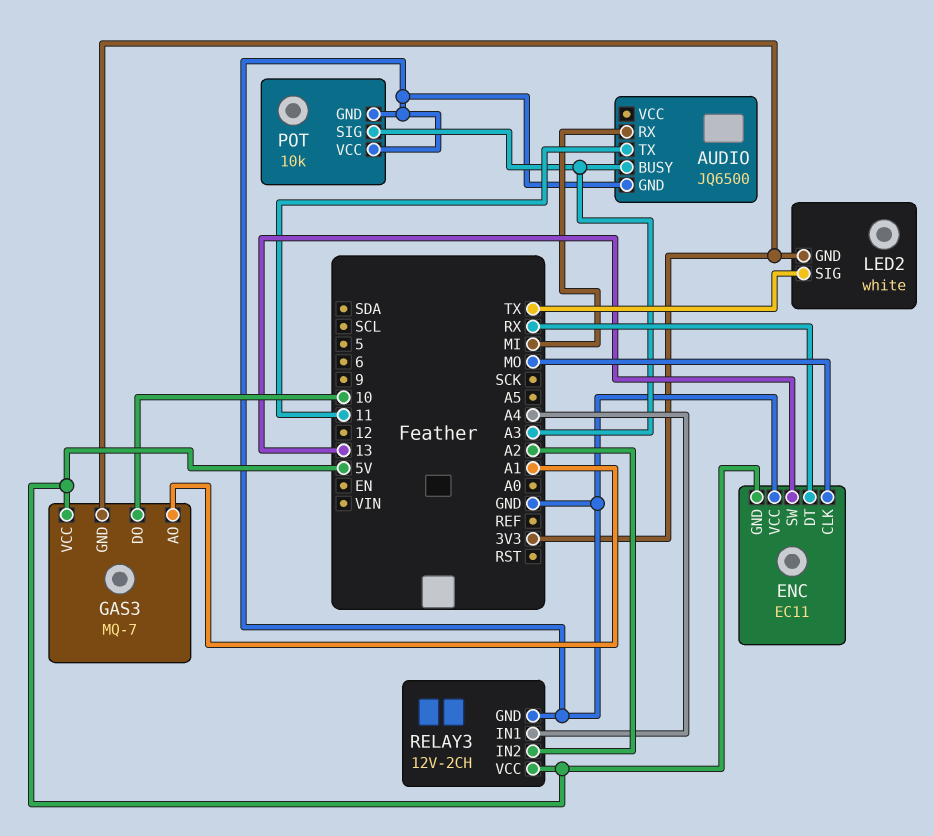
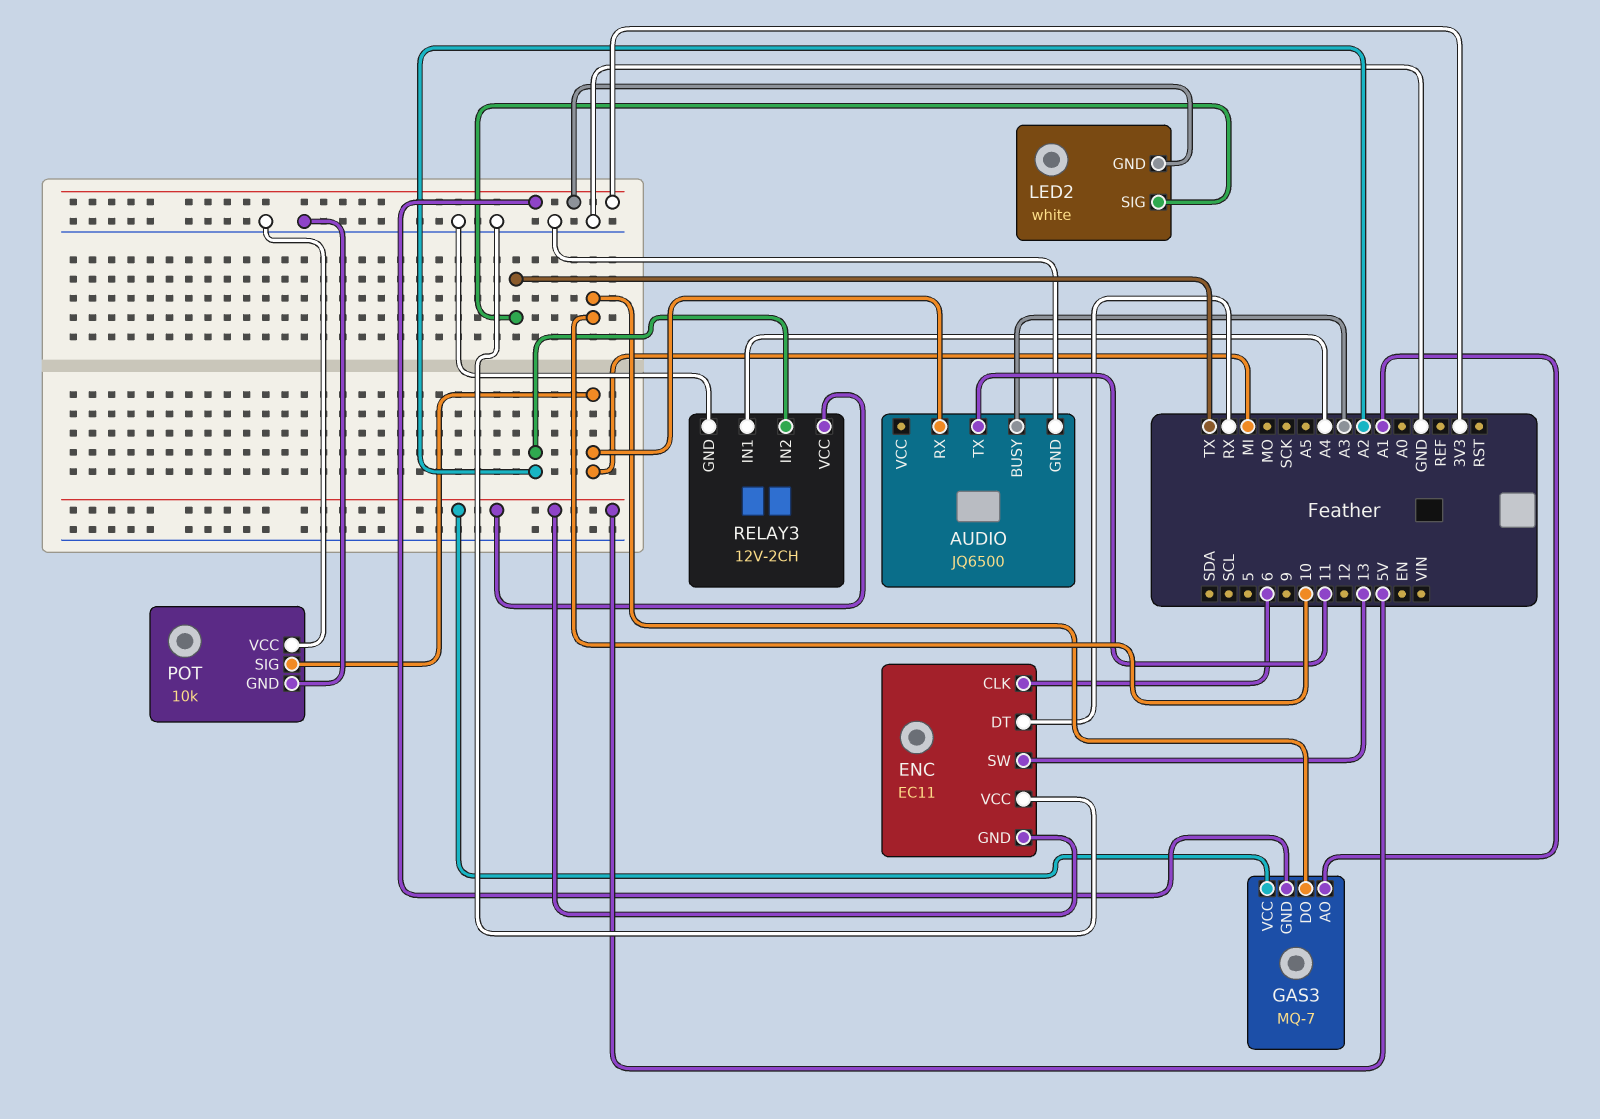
ENC pin CLK: MO -> 6
POT pin SIG: A3 -> MI

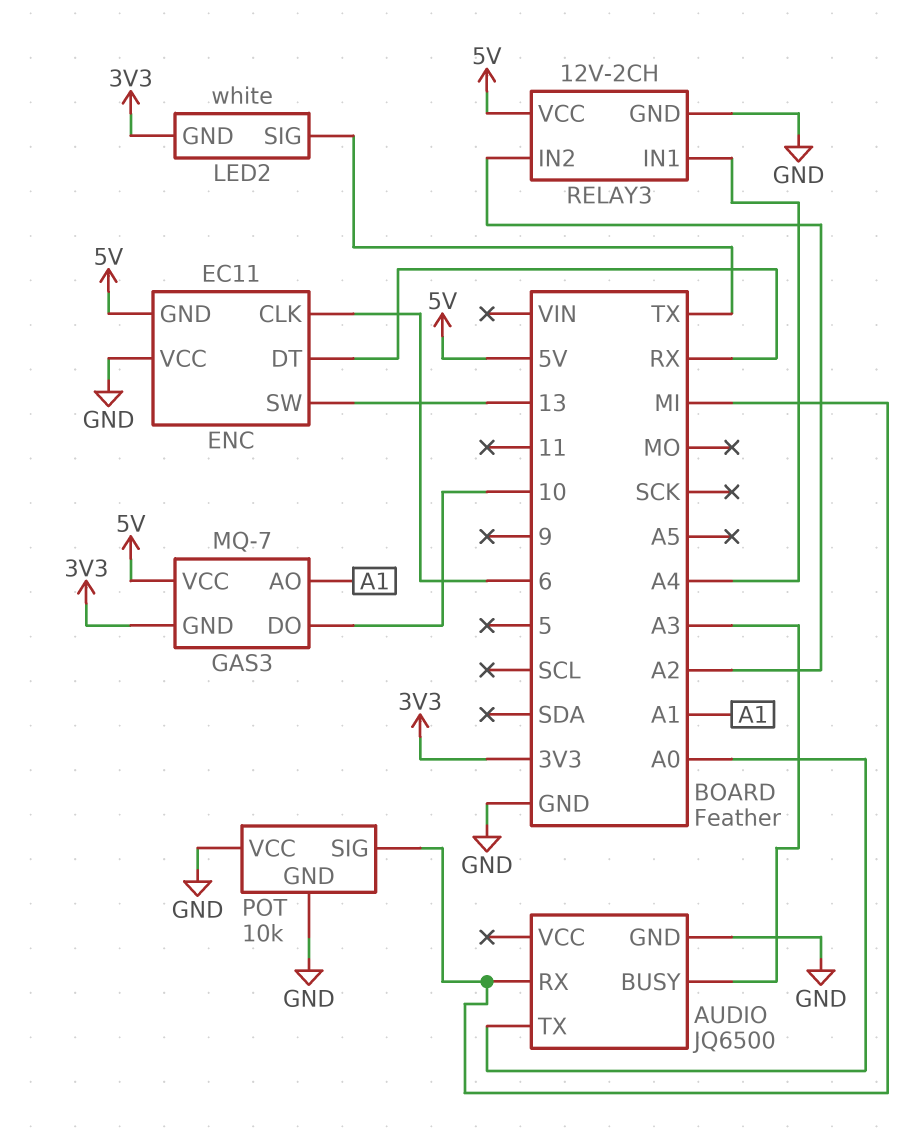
AUDIO pin TX: 11 -> A0

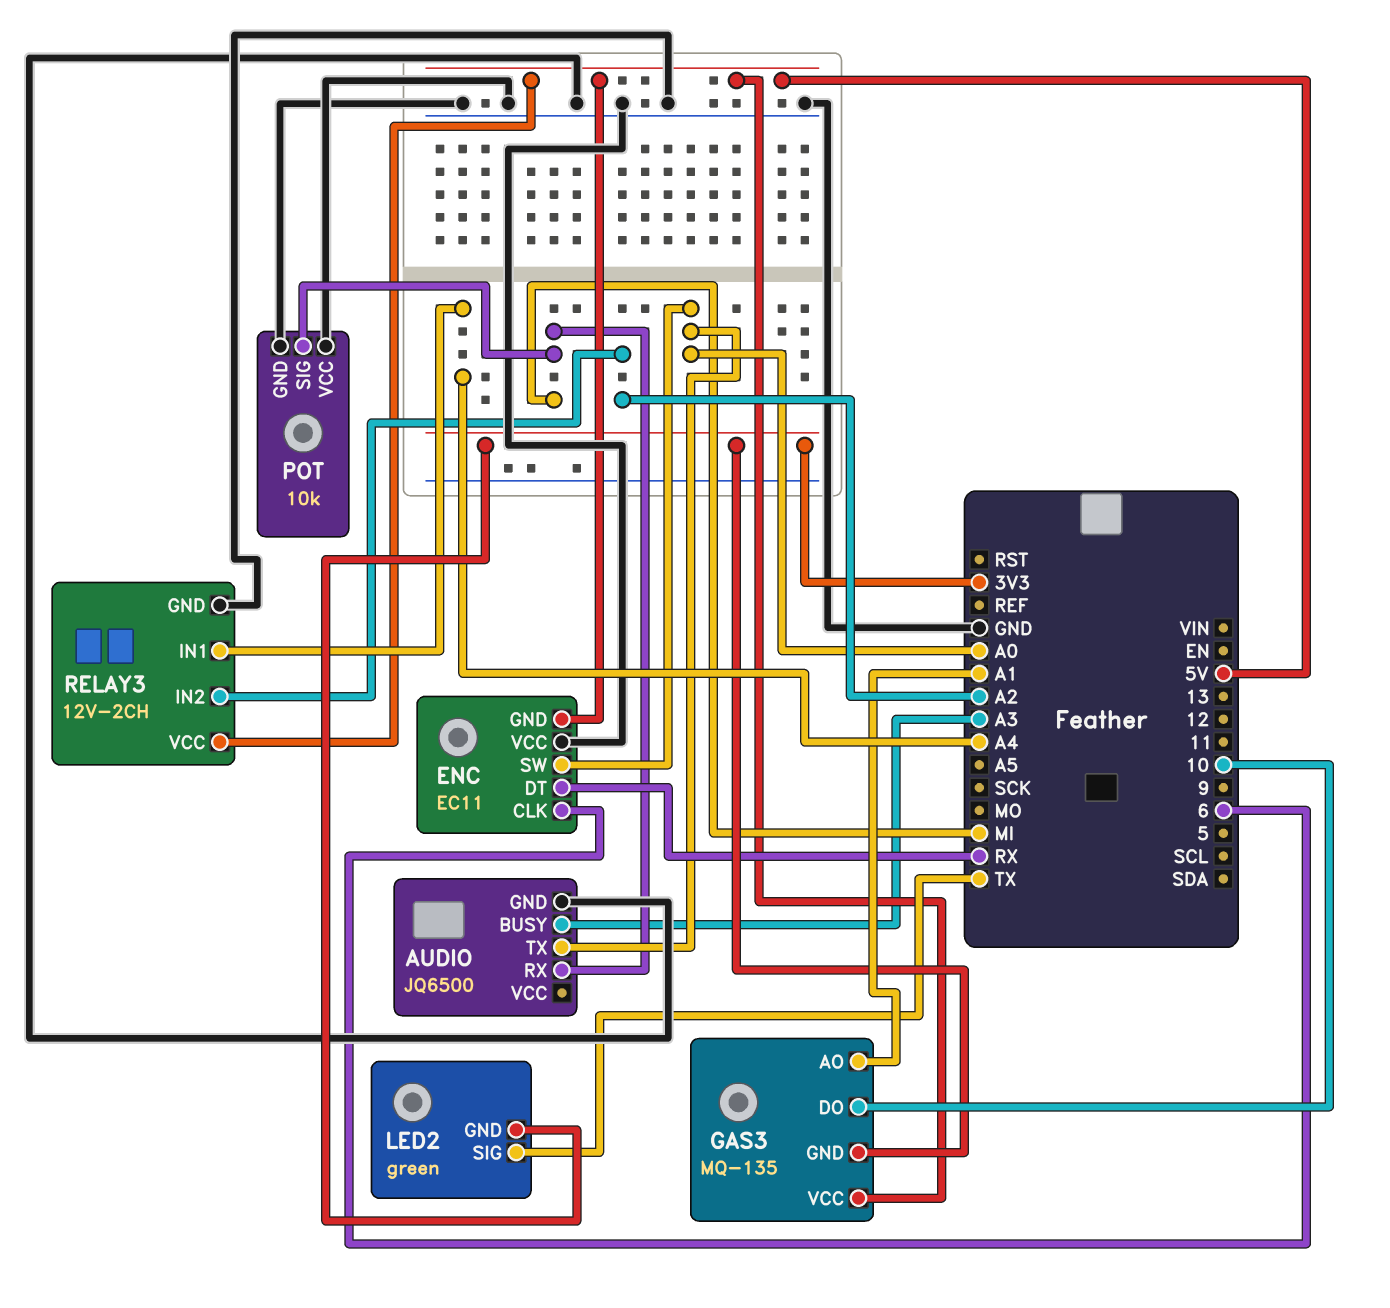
ENC pin SW: 13 -> A0
GAS3: MQ-7 -> MQ-135
LED2: white -> green

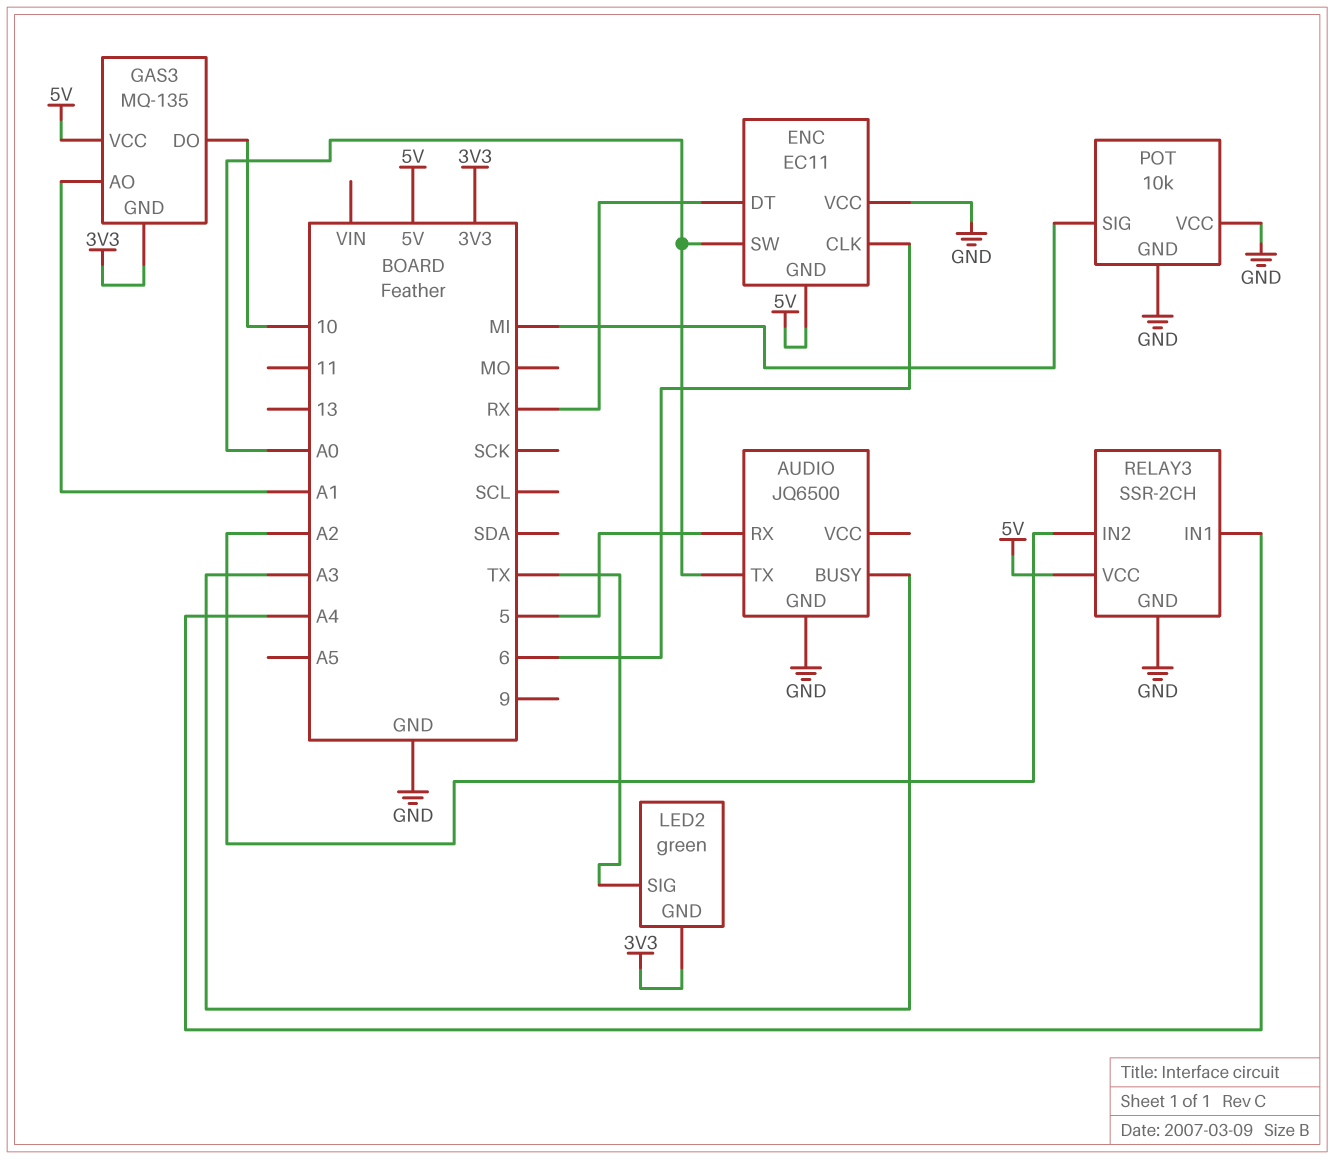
AUDIO pin RX: MI -> 5
RELAY3: 12V-2CH -> SSR-2CH

